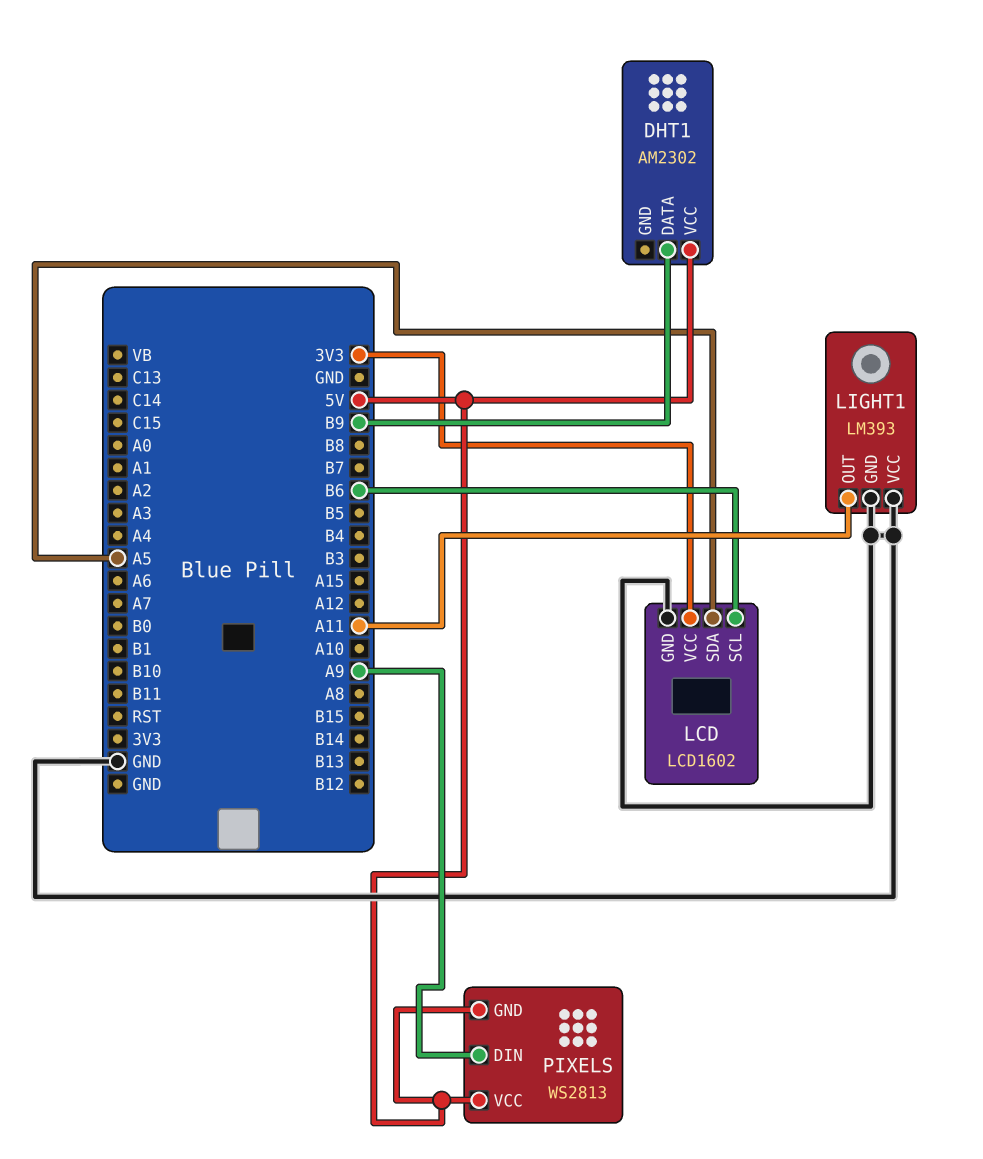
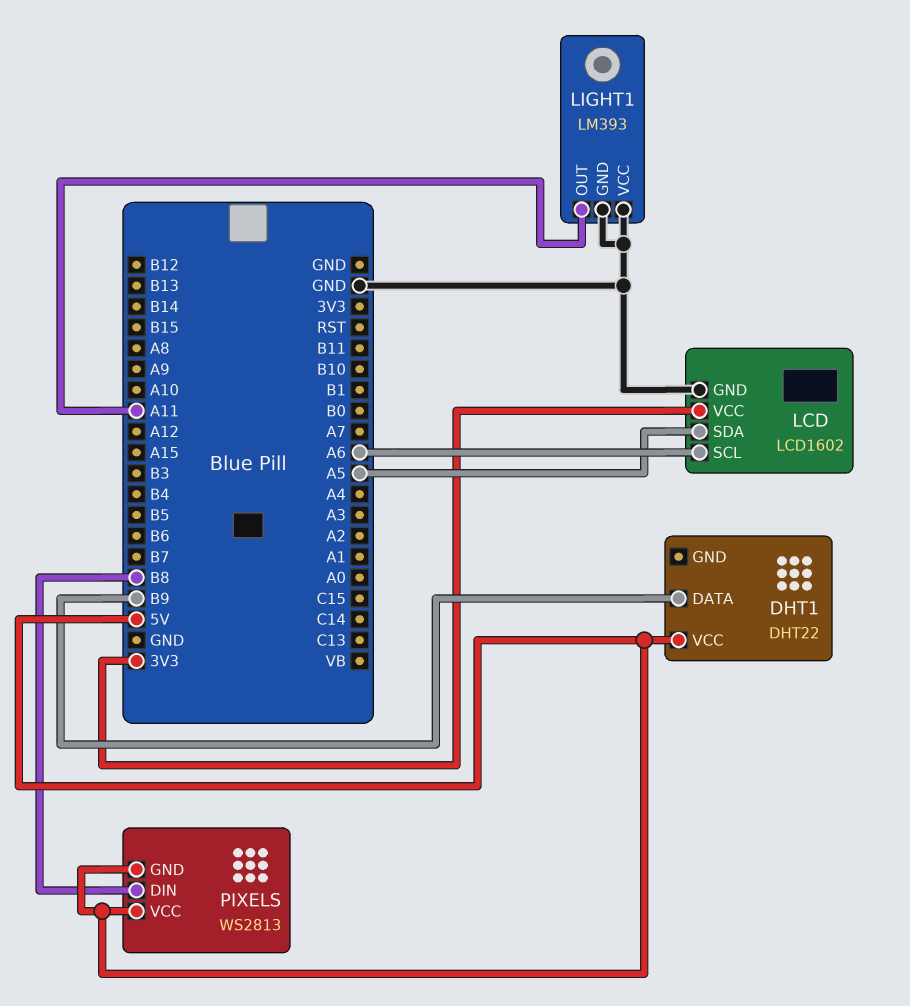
DHT1: AM2302 -> DHT22
LCD pin SCL: B6 -> A6
PIXELS pin DIN: A9 -> B8

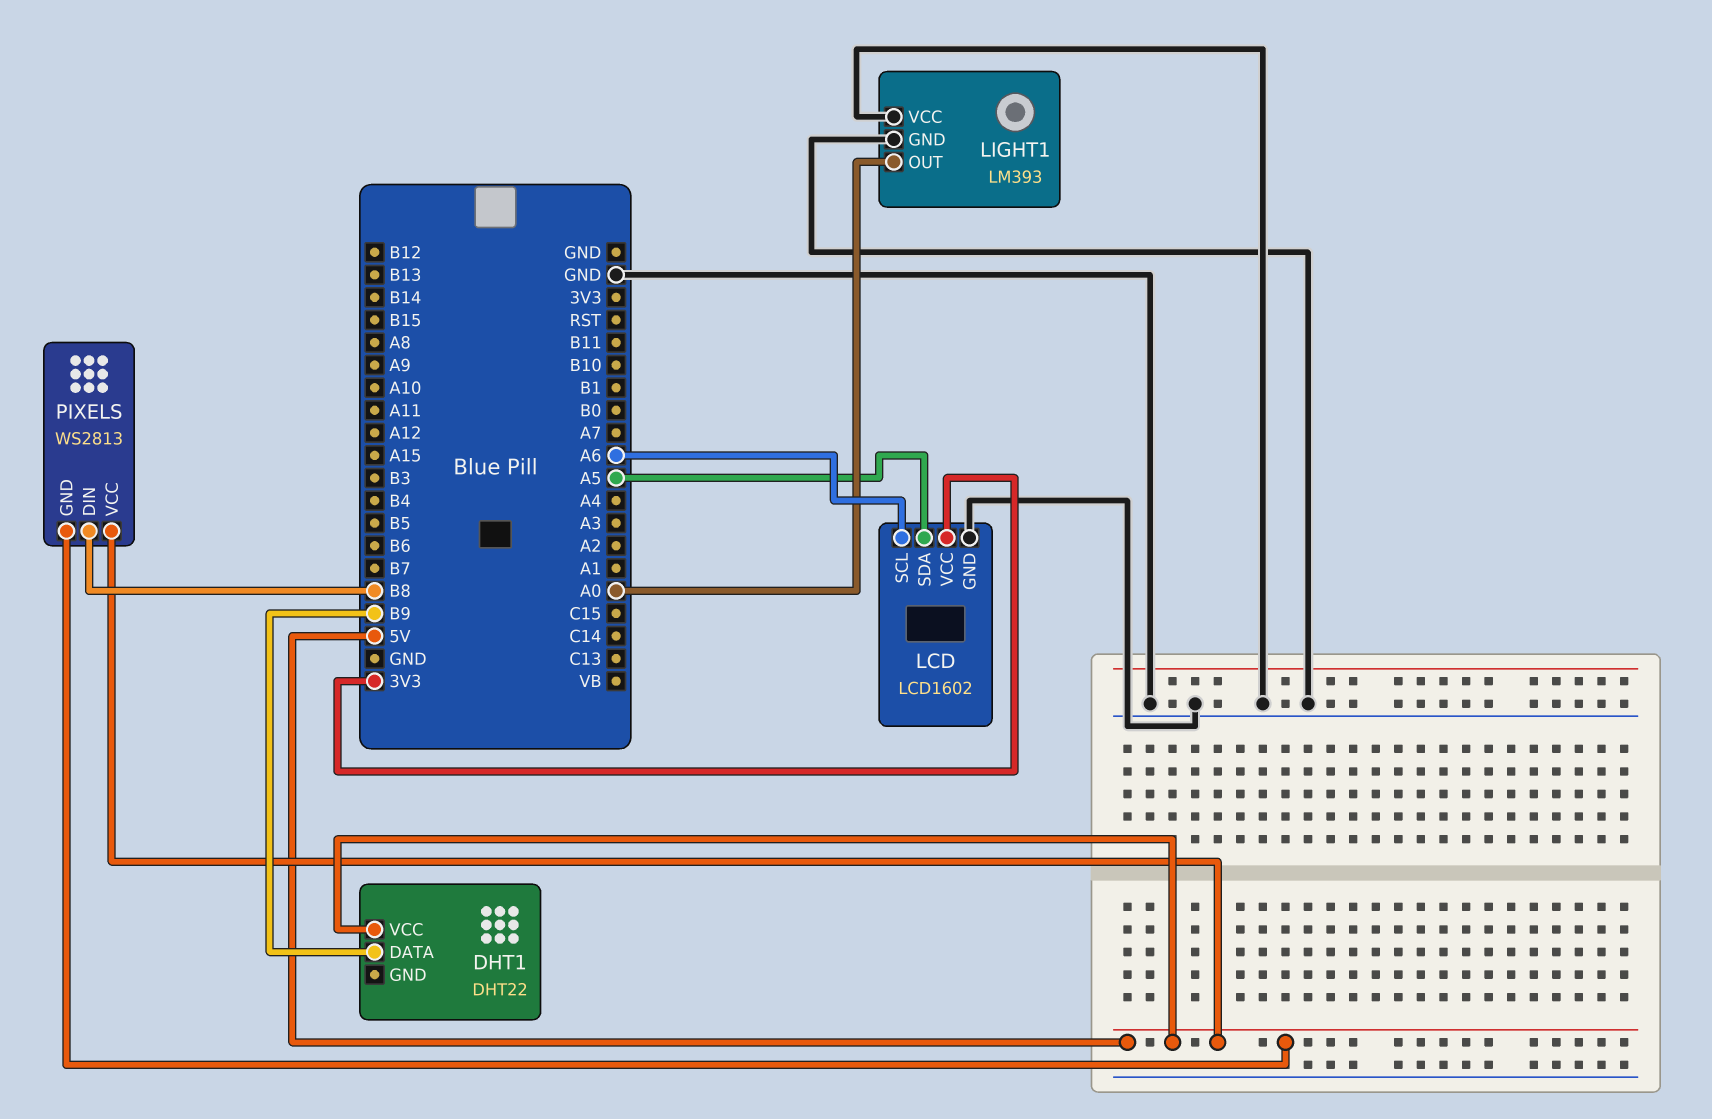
LIGHT1 pin OUT: A11 -> A0

